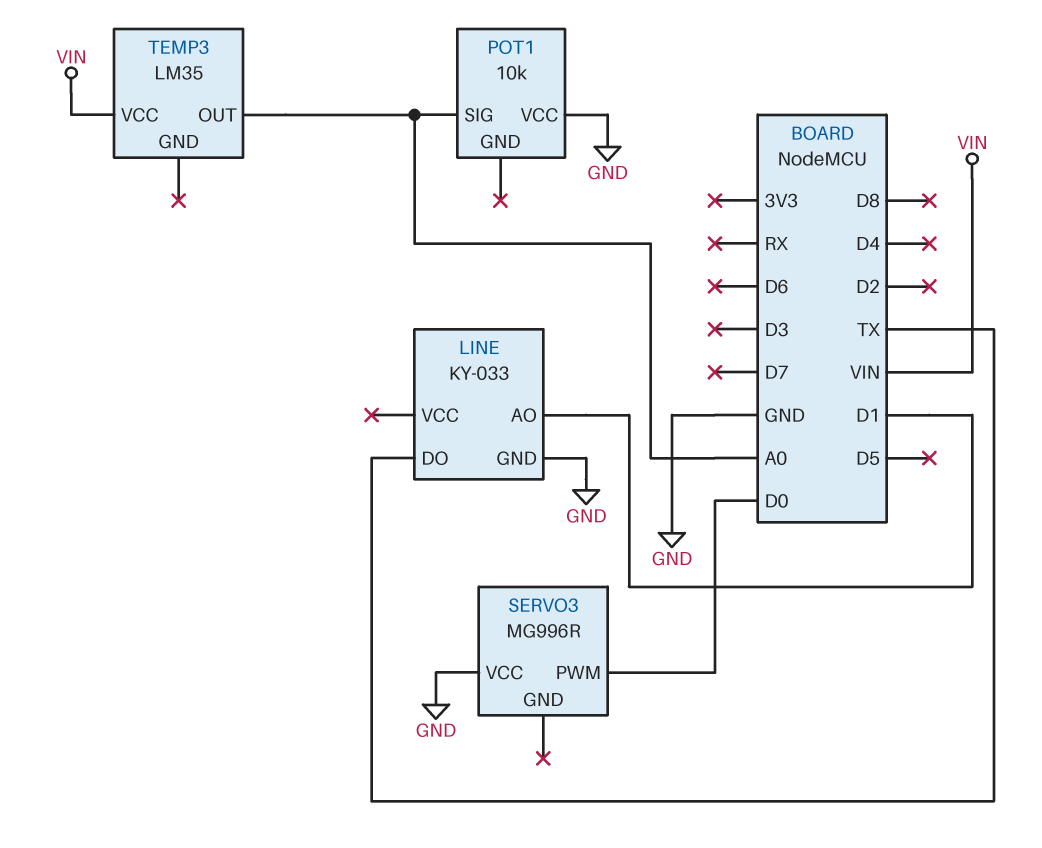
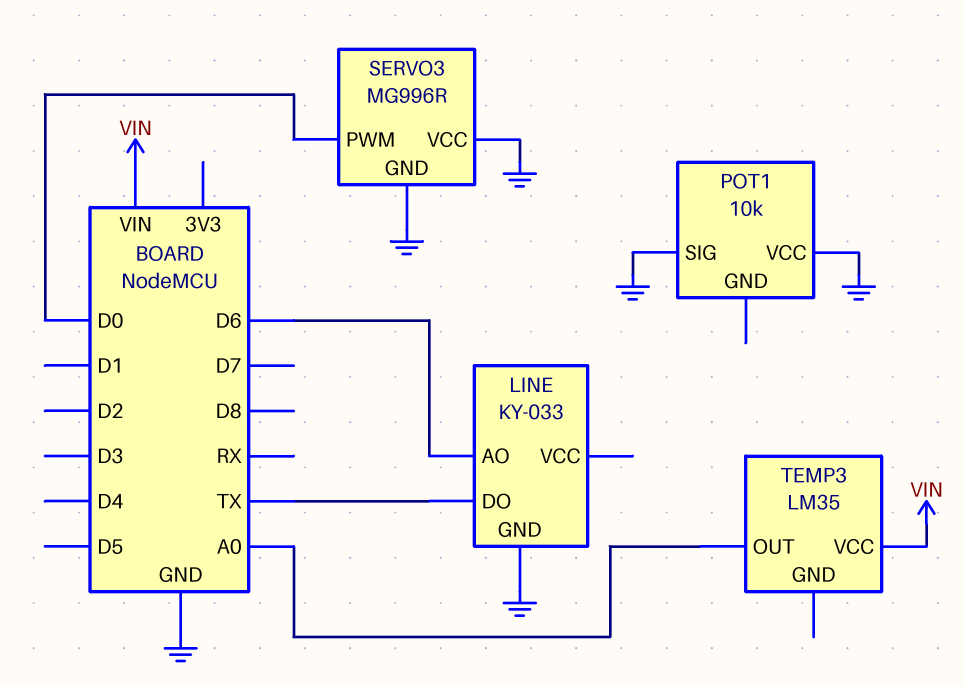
LINE pin AO: D1 -> D6
POT1 pin SIG: A0 -> GND
SERVO3 pin GND: none -> GND

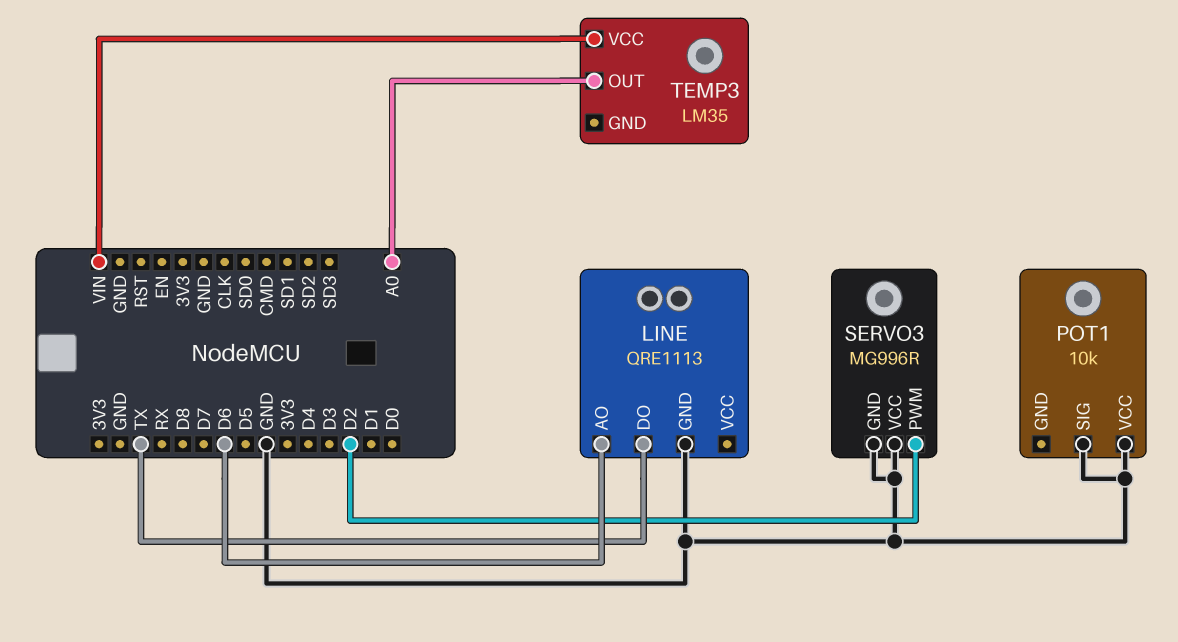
LINE: KY-033 -> QRE1113
SERVO3 pin PWM: D0 -> D2

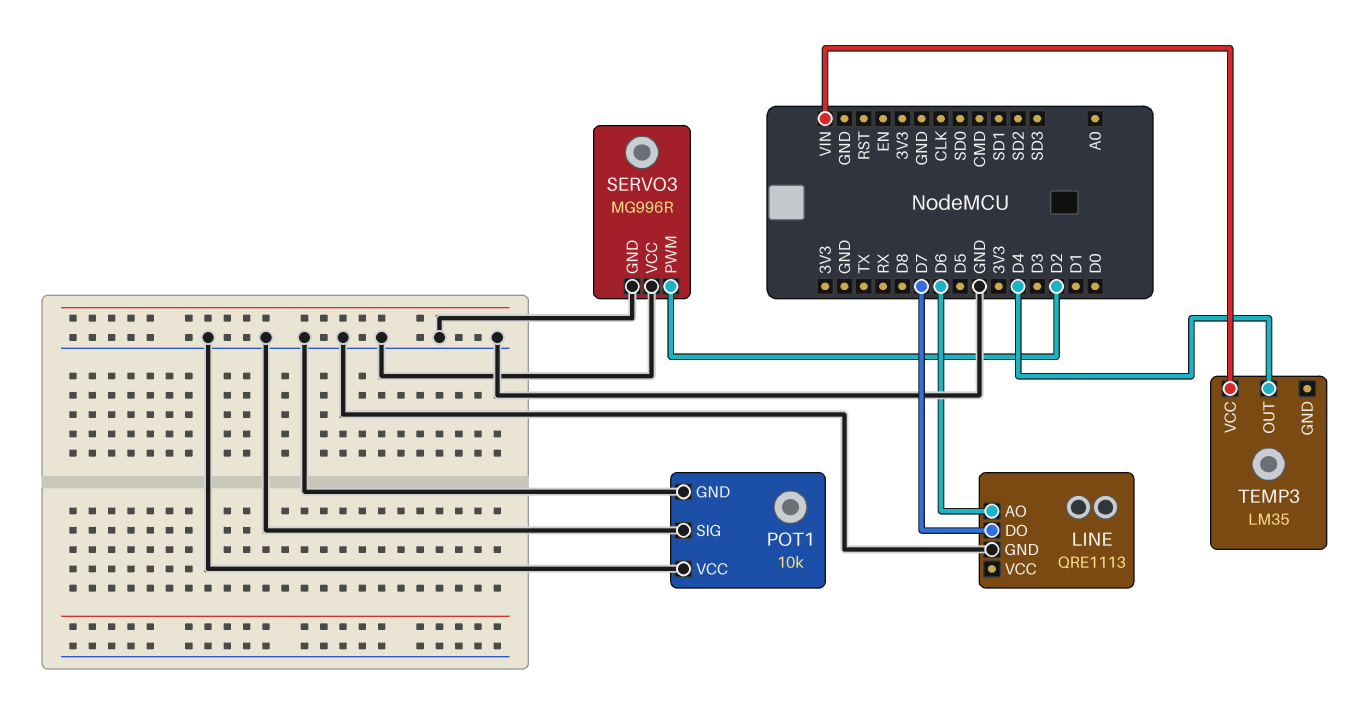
LINE pin DO: TX -> D7
POT1 pin GND: none -> GND
TEMP3 pin OUT: A0 -> D4

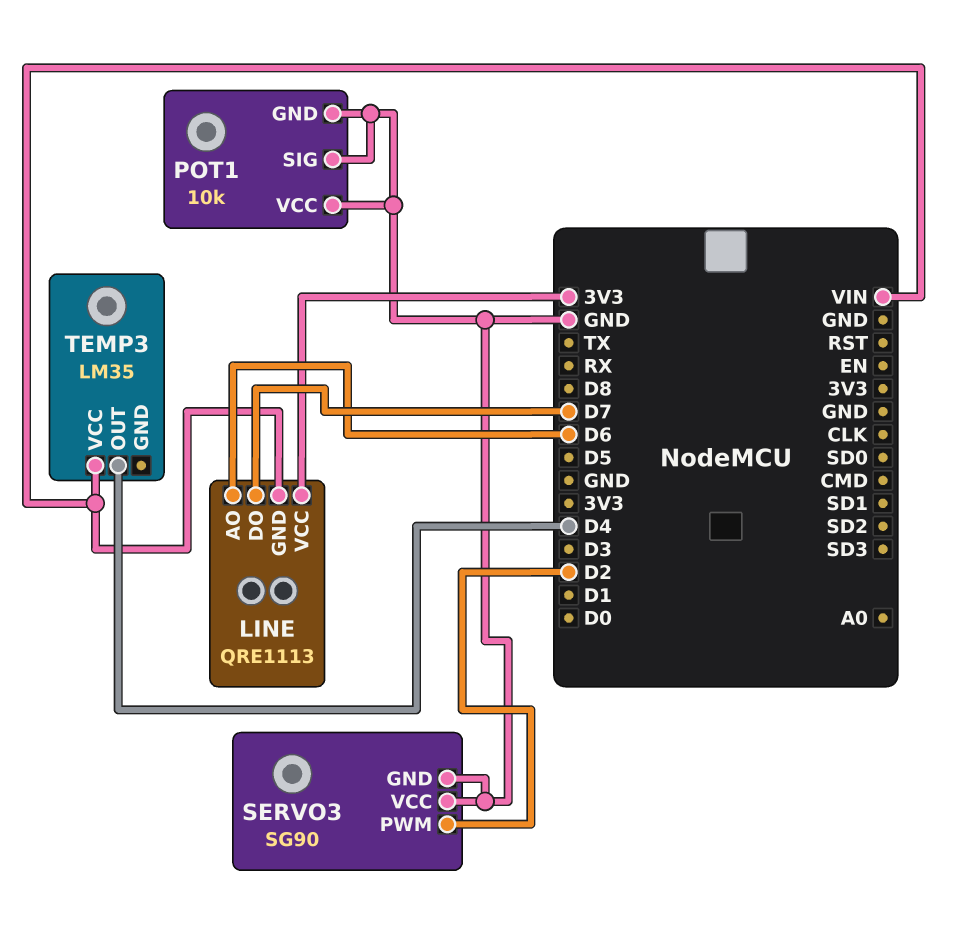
LINE pin GND: GND -> VIN
LINE pin VCC: none -> 3V3
SERVO3: MG996R -> SG90

